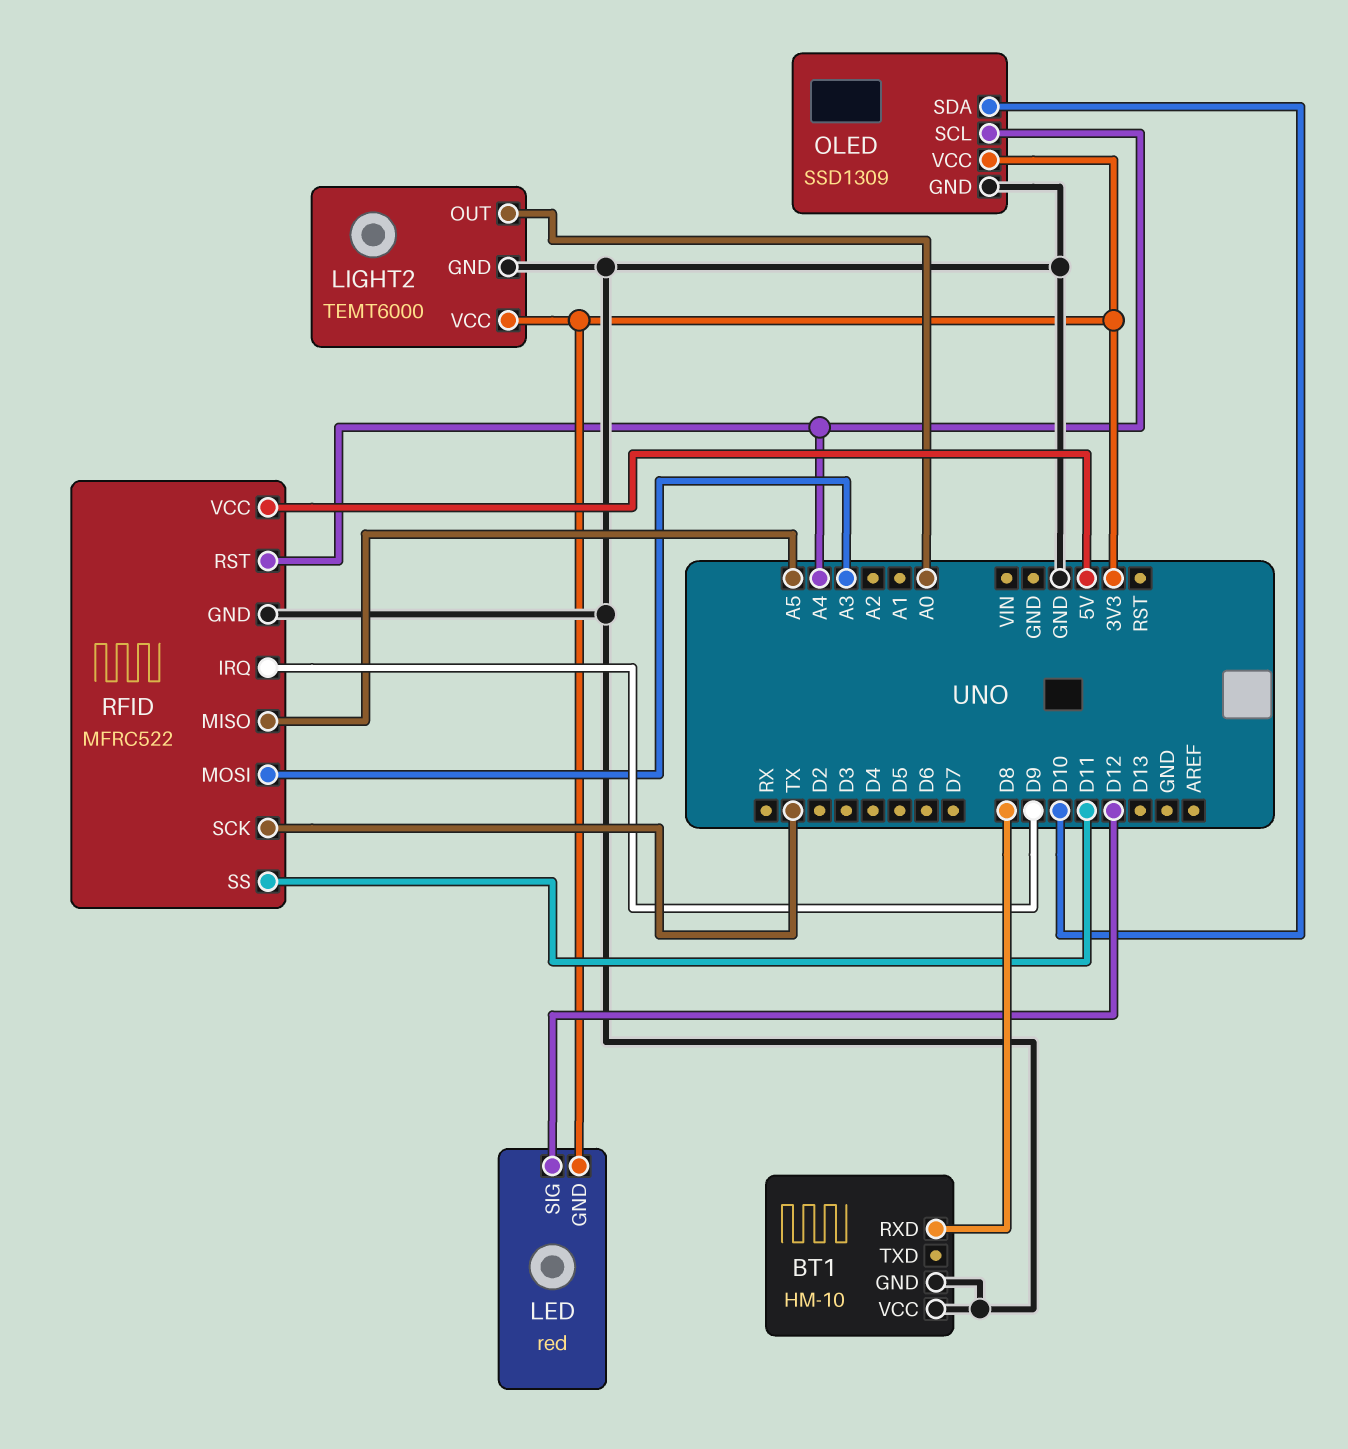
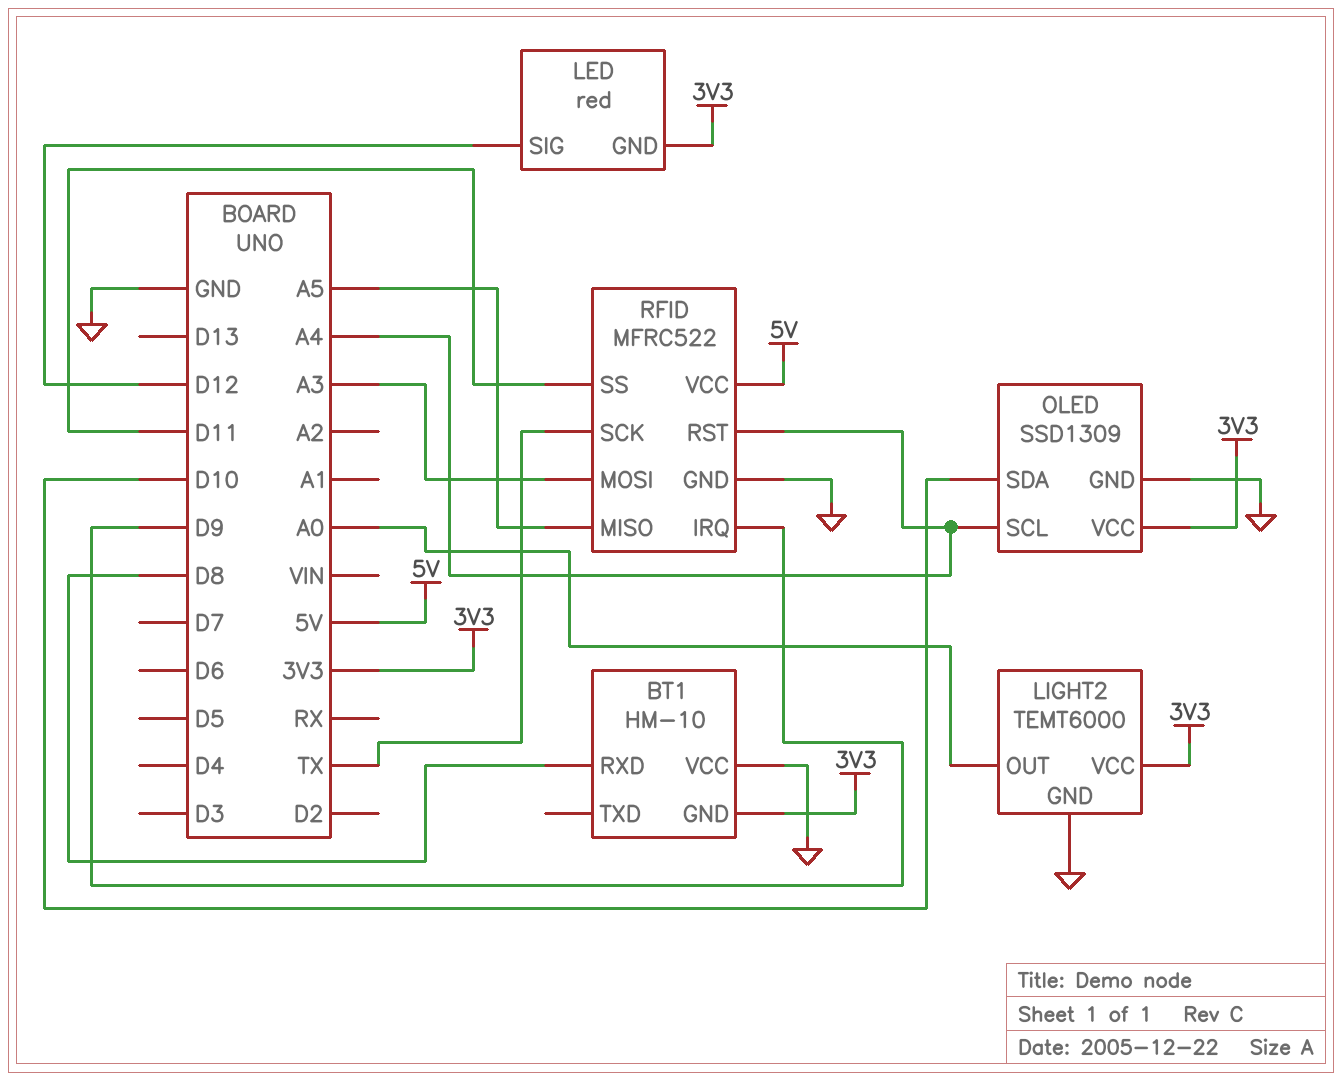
BT1 pin GND: GND -> 3V3

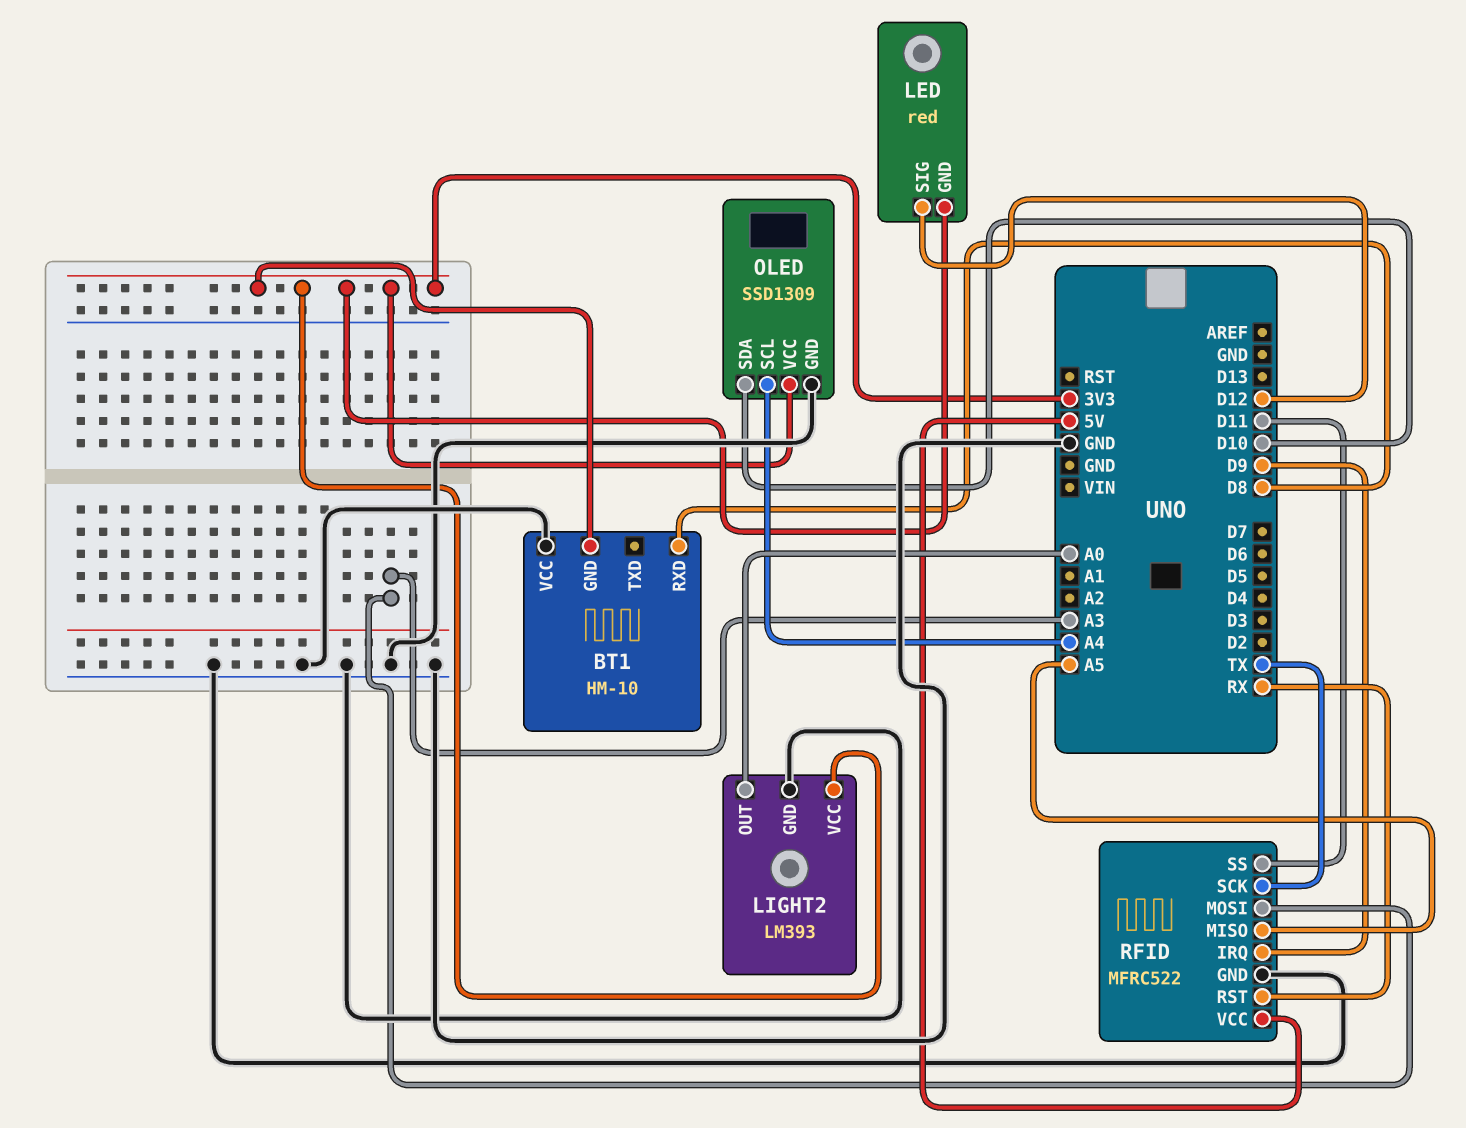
LIGHT2: TEMT6000 -> LM393
RFID pin RST: A4 -> RX

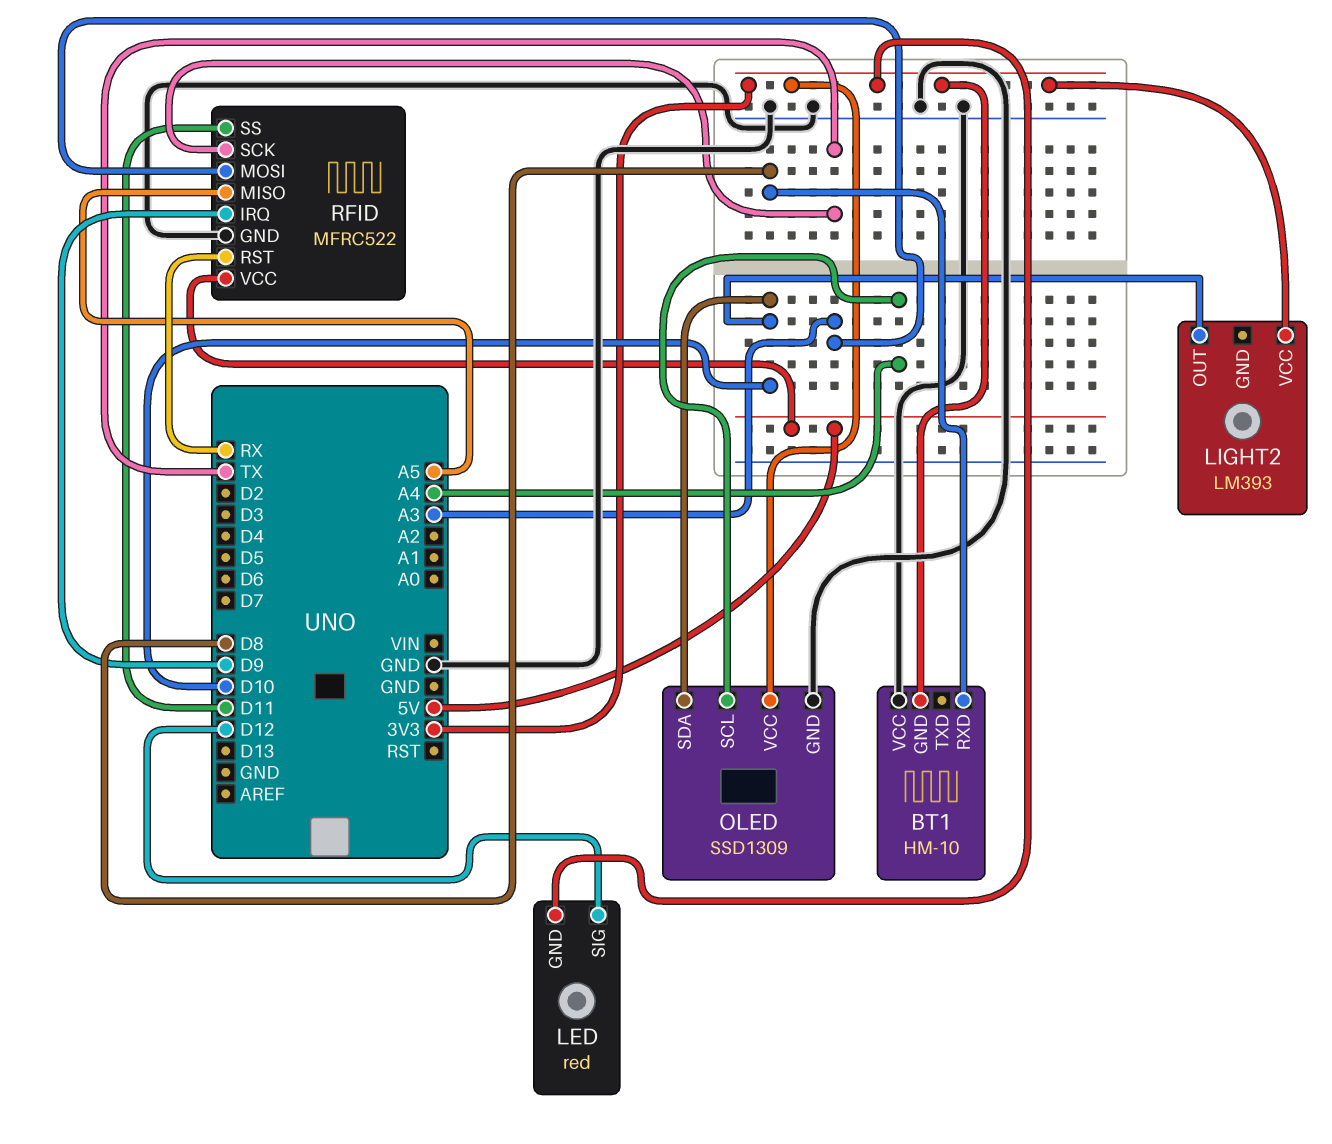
LIGHT2 pin GND: GND -> none
LIGHT2 pin OUT: A0 -> D10

